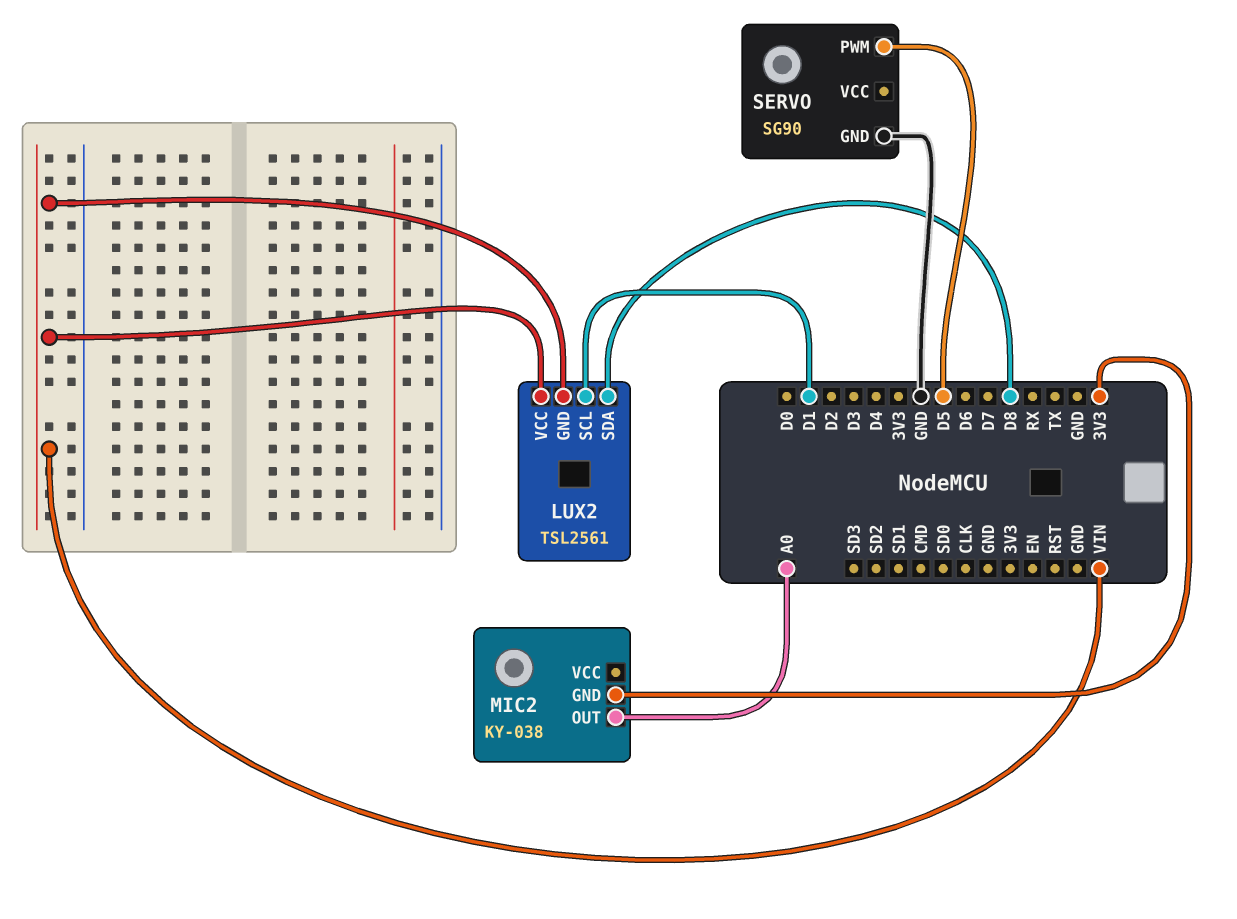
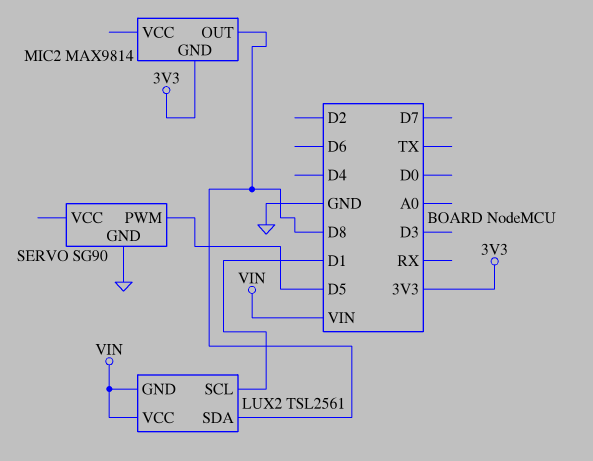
MIC2: KY-038 -> MAX9814
MIC2 pin OUT: A0 -> D8

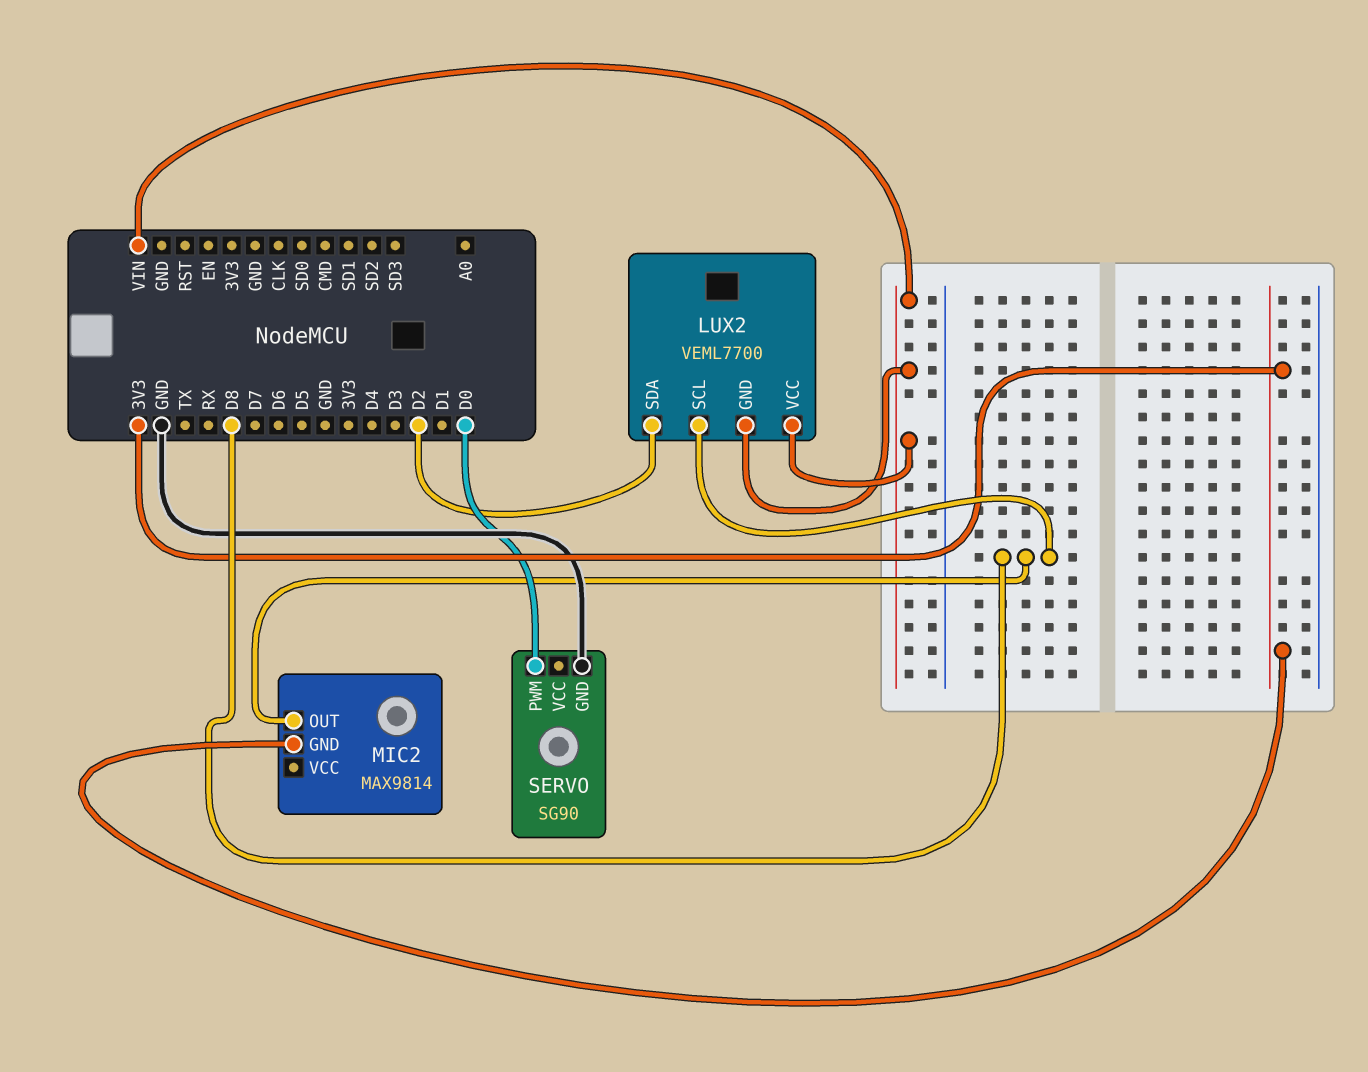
LUX2: TSL2561 -> VEML7700
LUX2 pin SCL: D1 -> D8
LUX2 pin SDA: D8 -> D2
SERVO pin PWM: D5 -> D0

